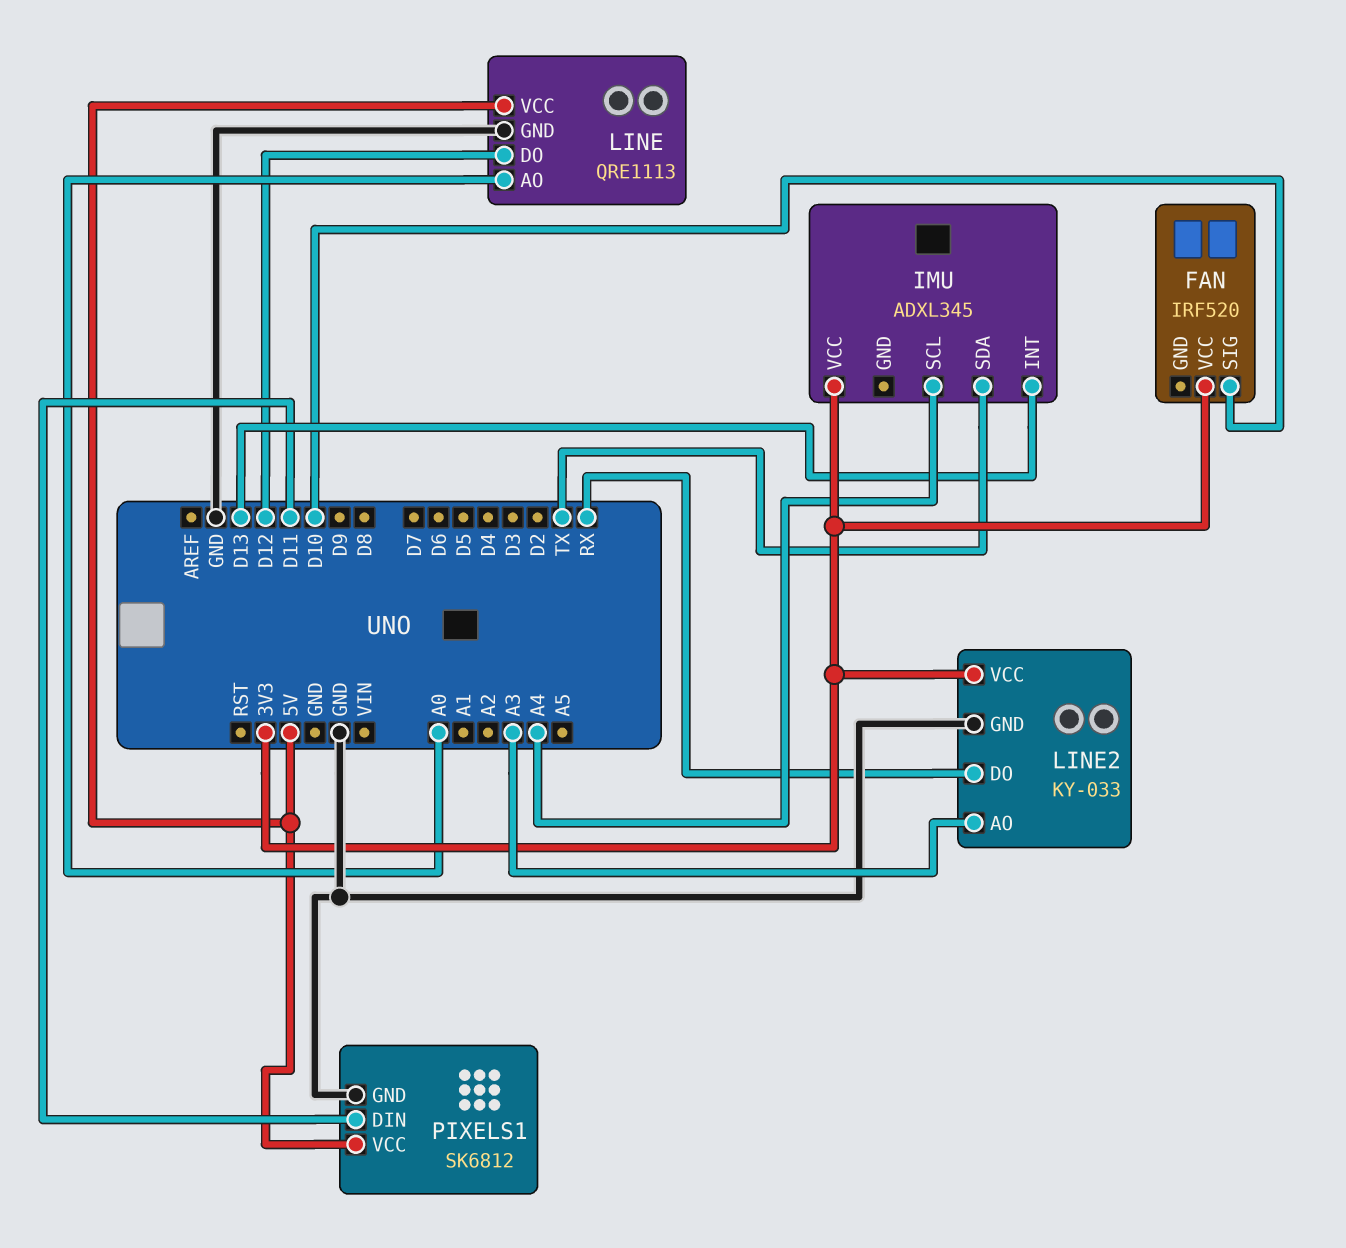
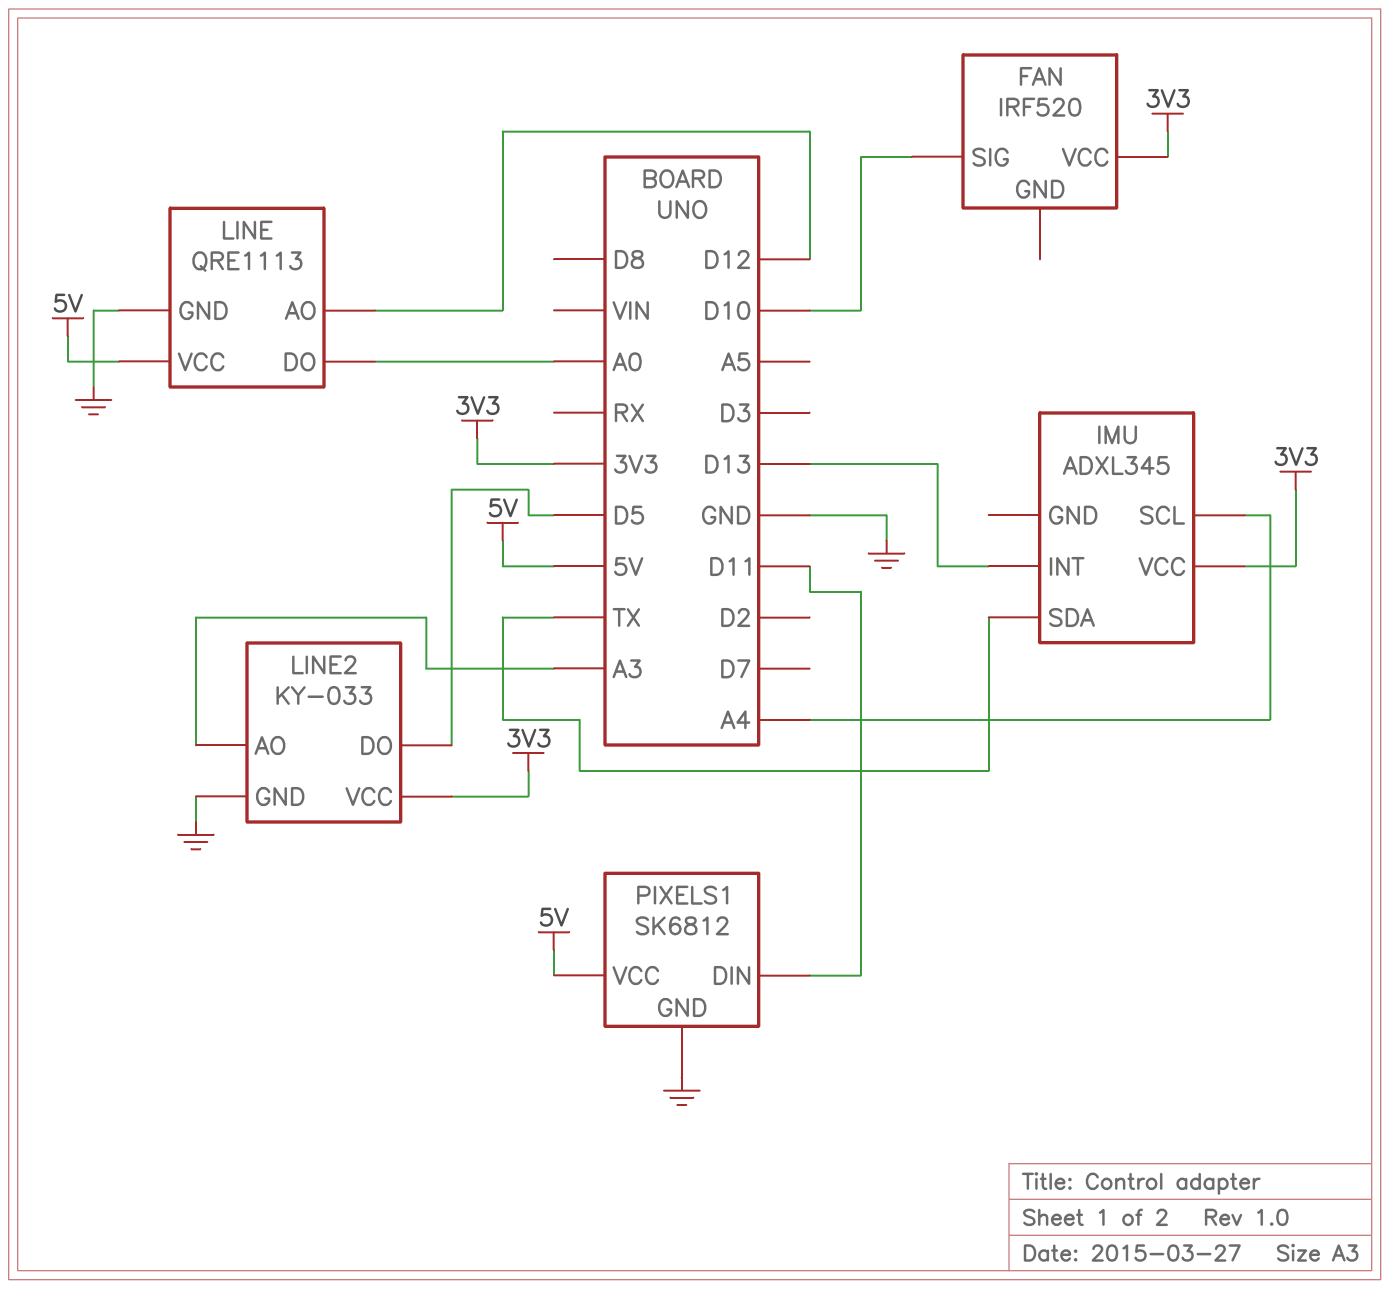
LINE pin AO: A0 -> D12
LINE pin DO: D12 -> A0
LINE2 pin DO: RX -> D5

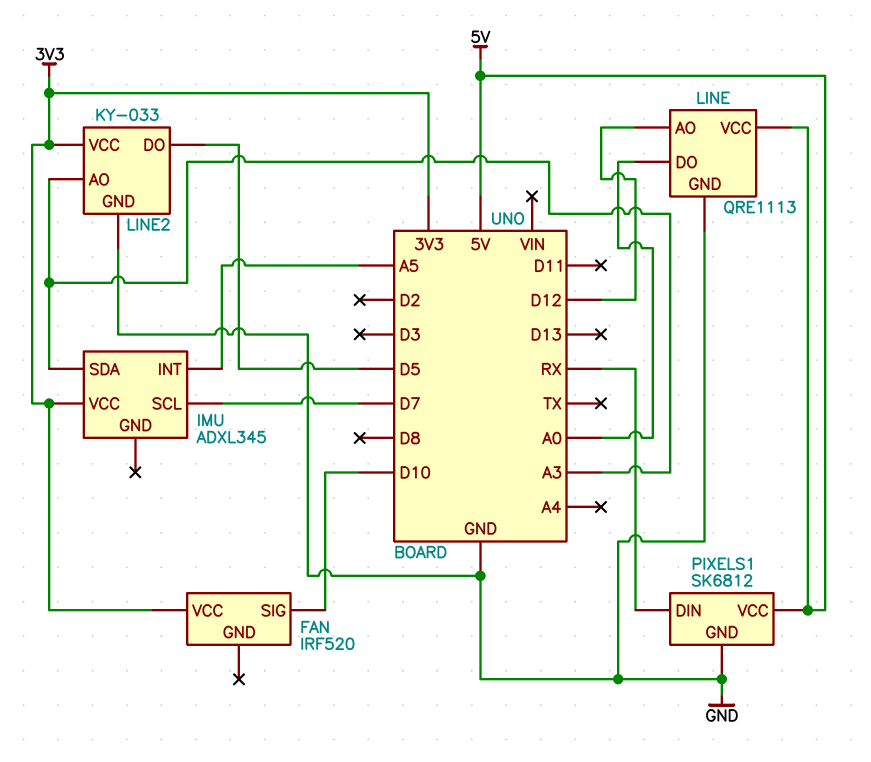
IMU pin INT: D13 -> A5
IMU pin SCL: A4 -> D7
IMU pin SDA: TX -> A3
PIXELS1 pin DIN: D11 -> RX

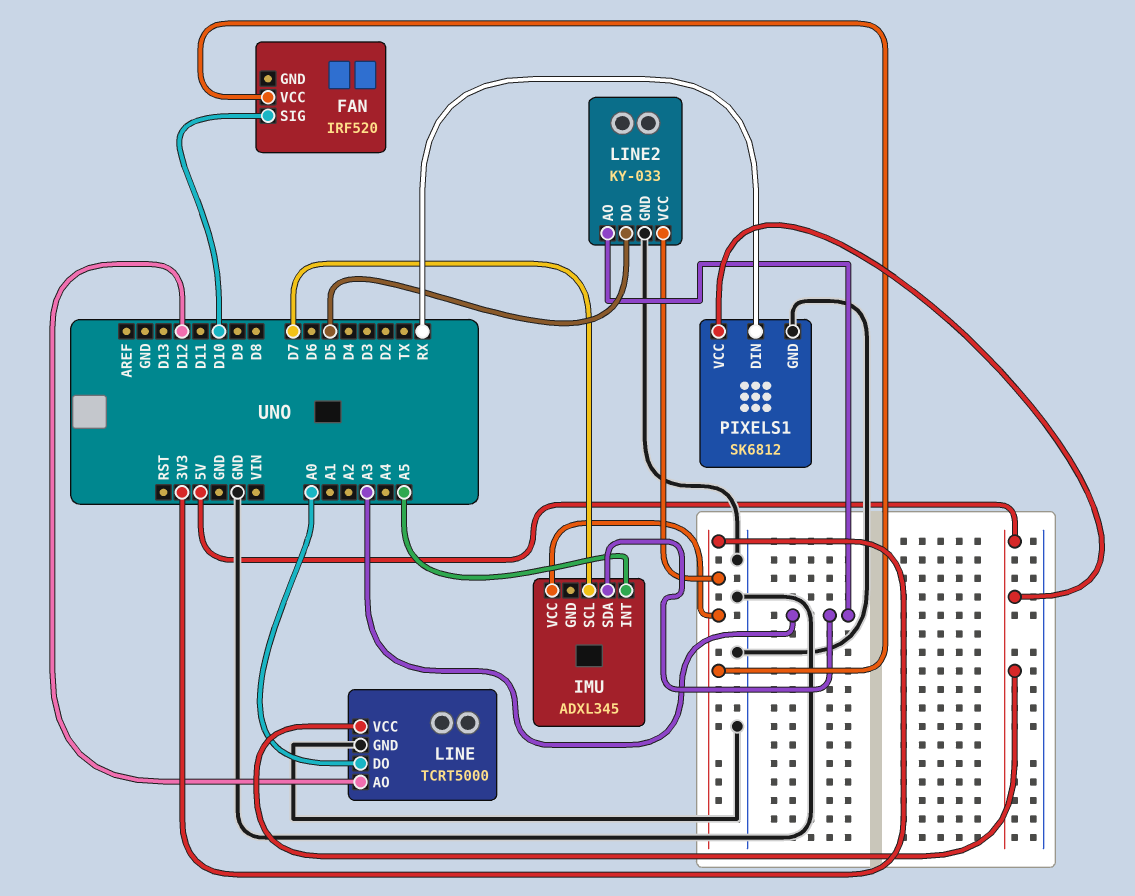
LINE: QRE1113 -> TCRT5000

